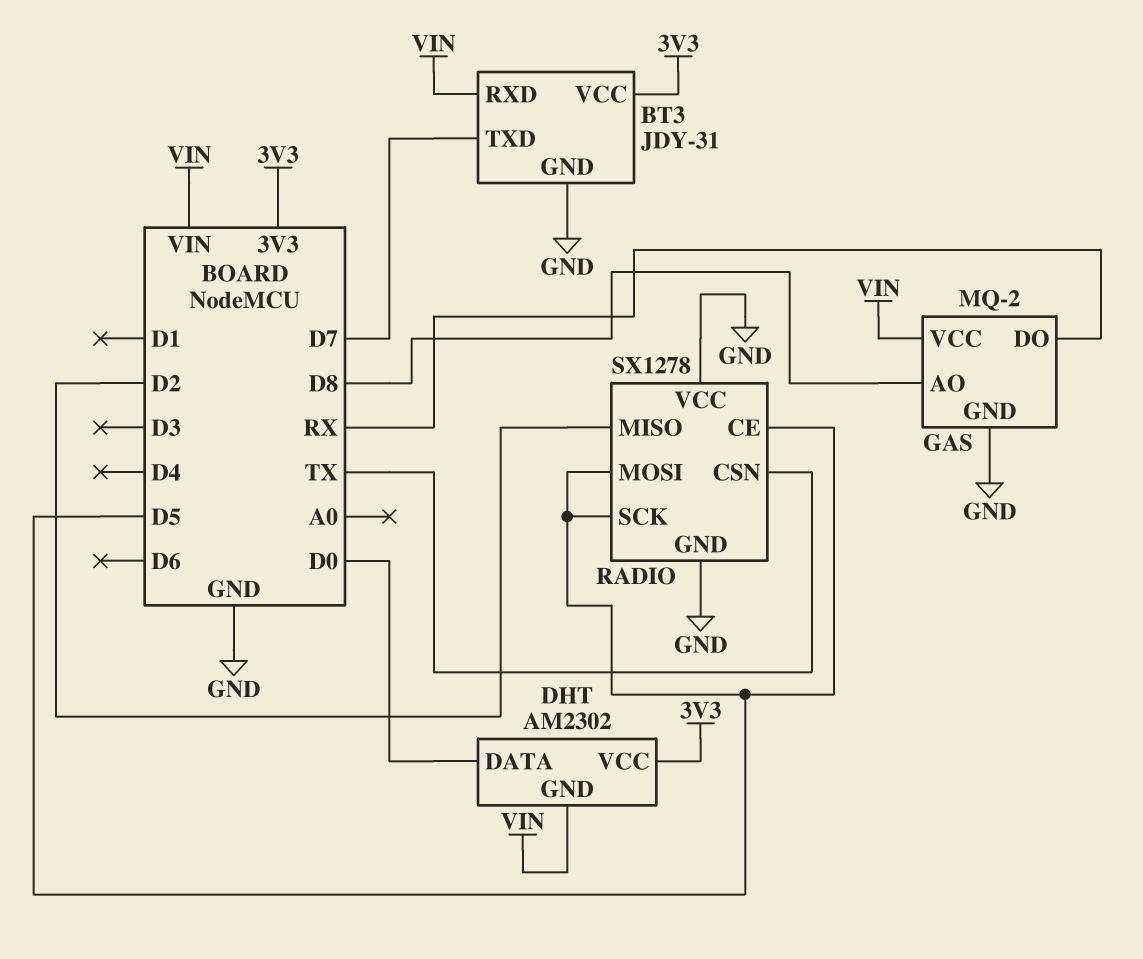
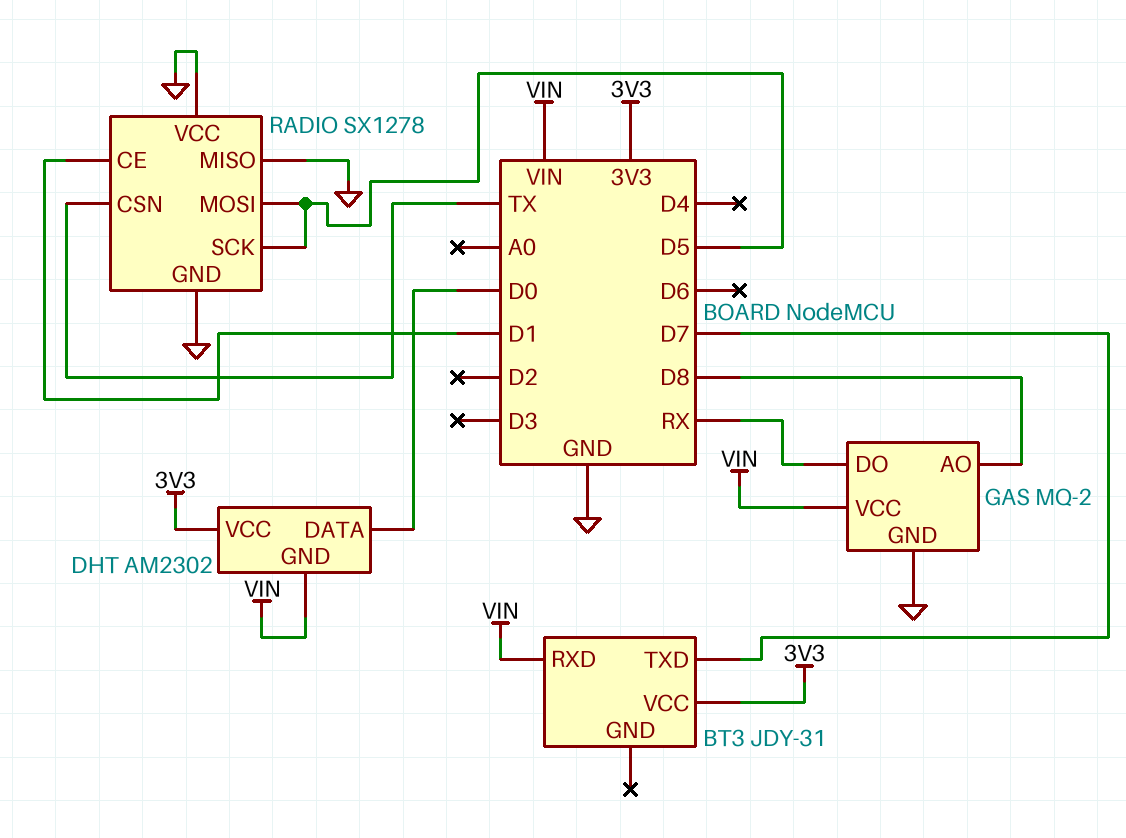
BT3 pin GND: GND -> none
RADIO pin CE: D5 -> D1
RADIO pin MISO: D2 -> GND

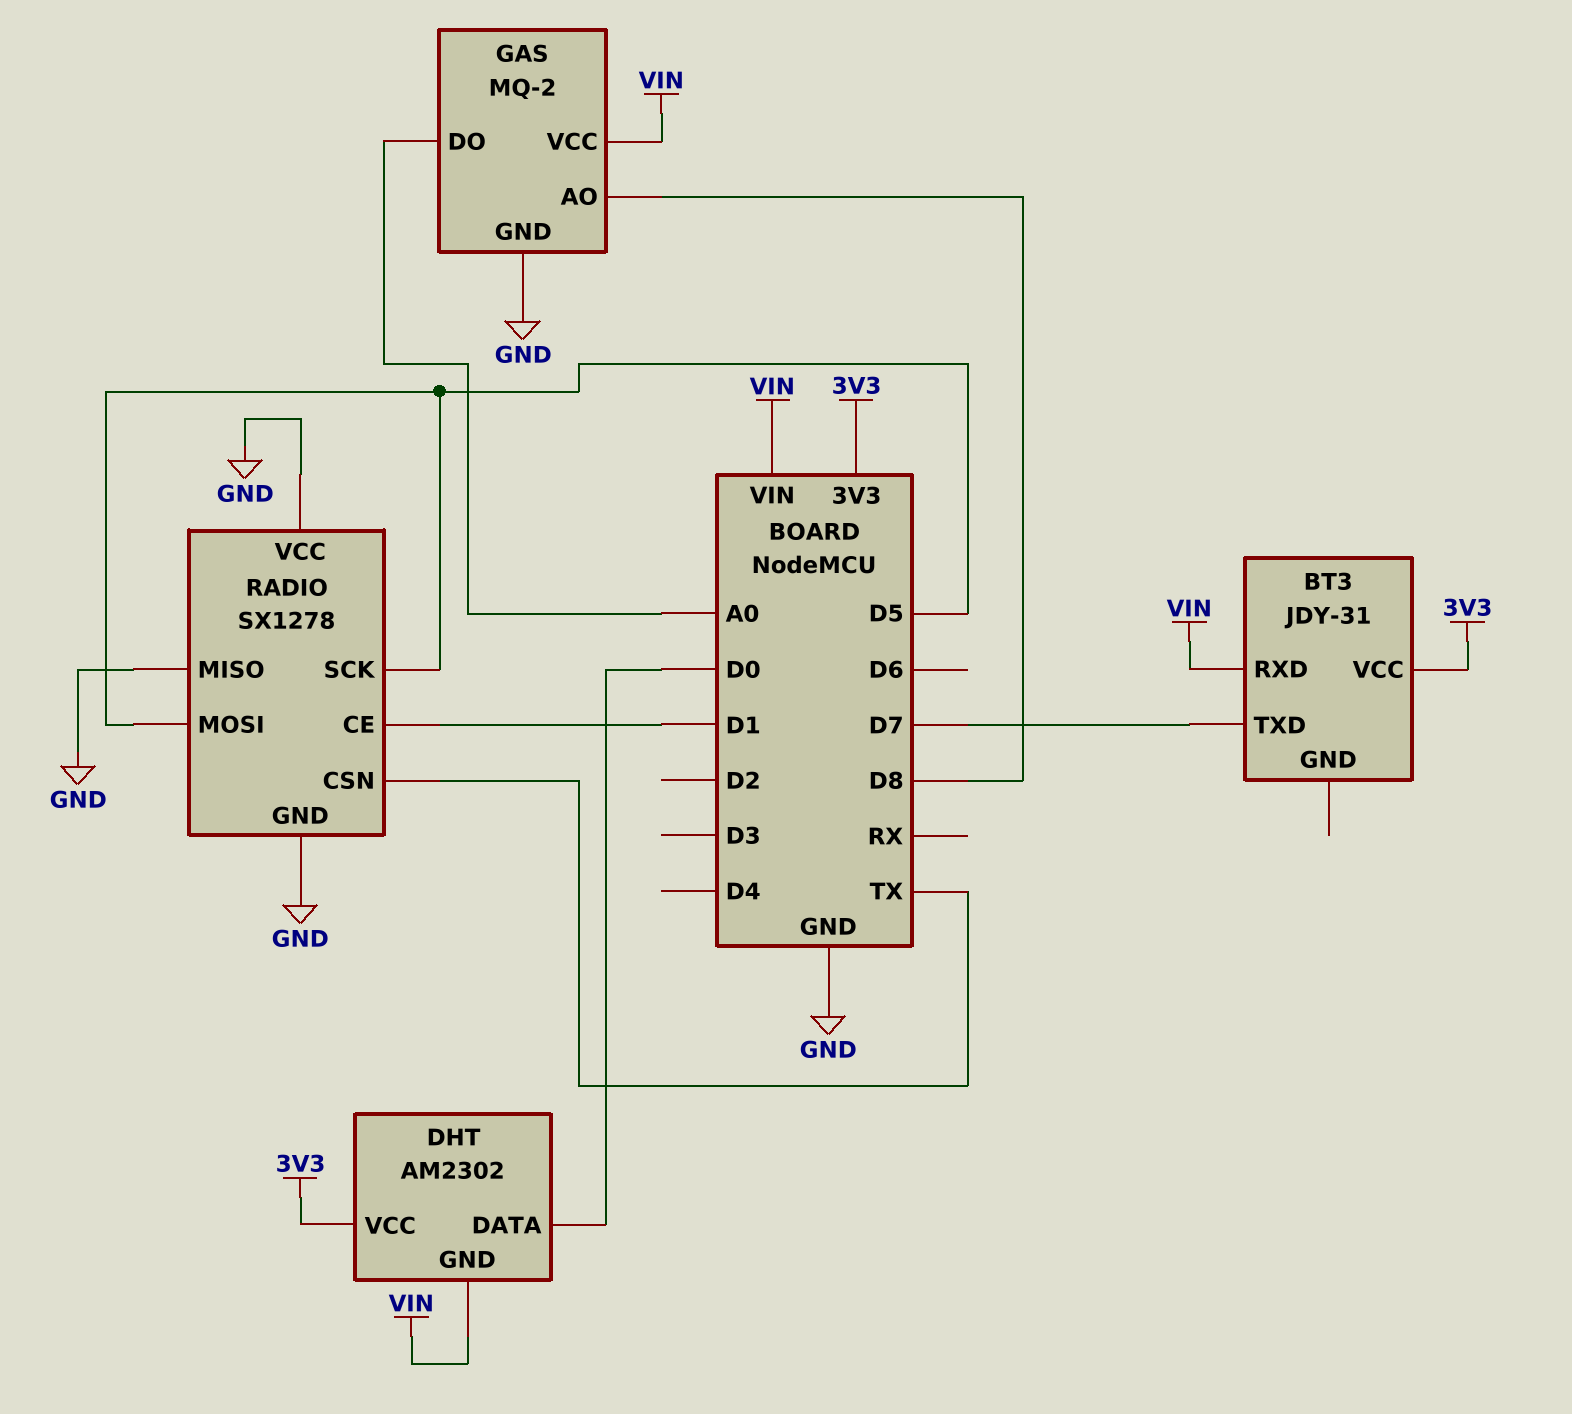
GAS pin DO: RX -> A0

